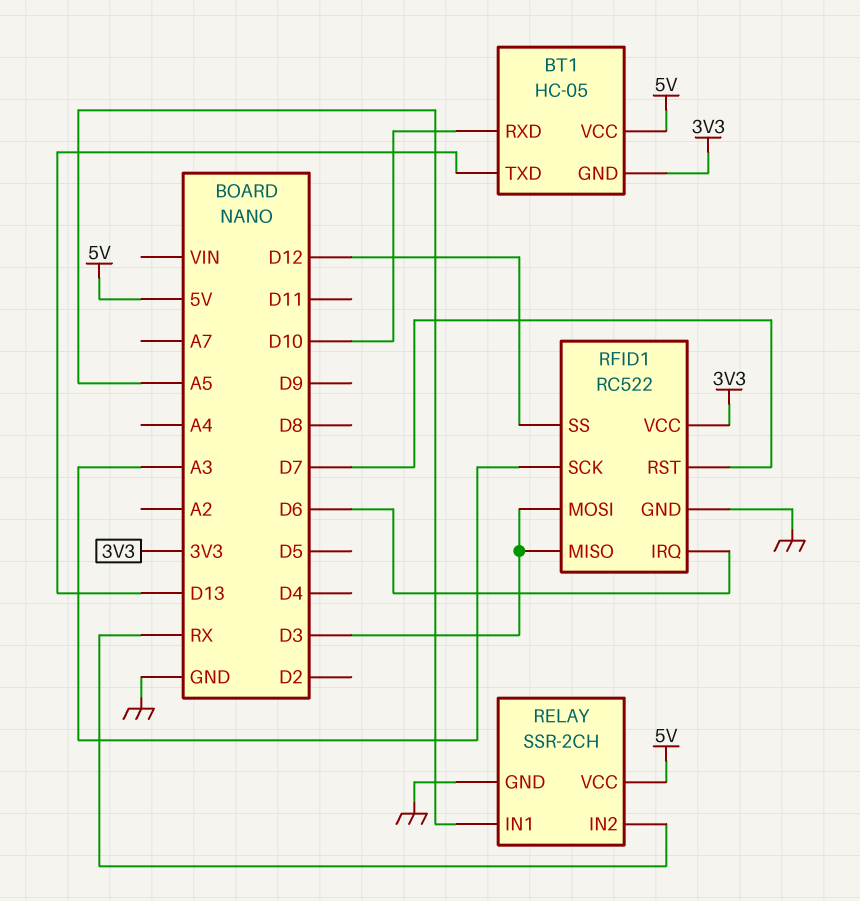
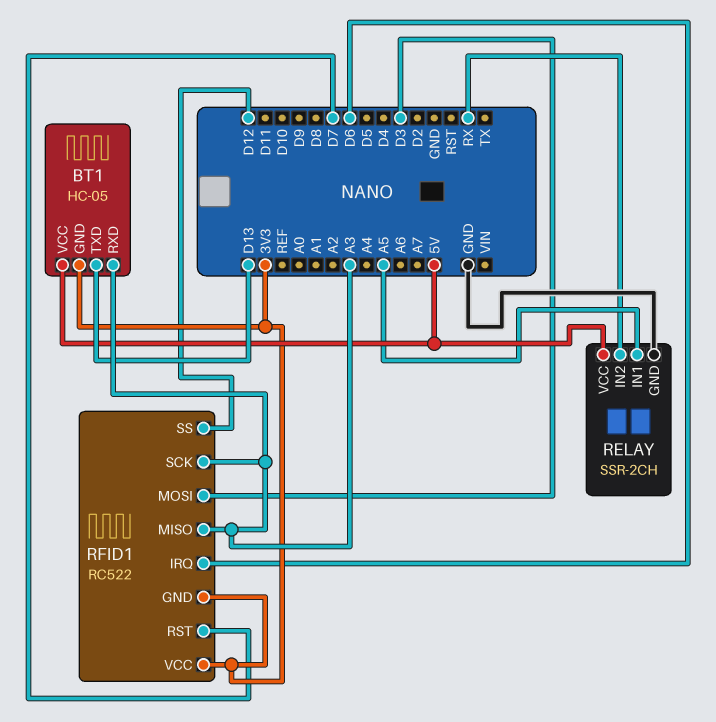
BT1 pin RXD: D10 -> A3
RFID1 pin GND: GND -> 3V3
RFID1 pin MISO: D3 -> A3

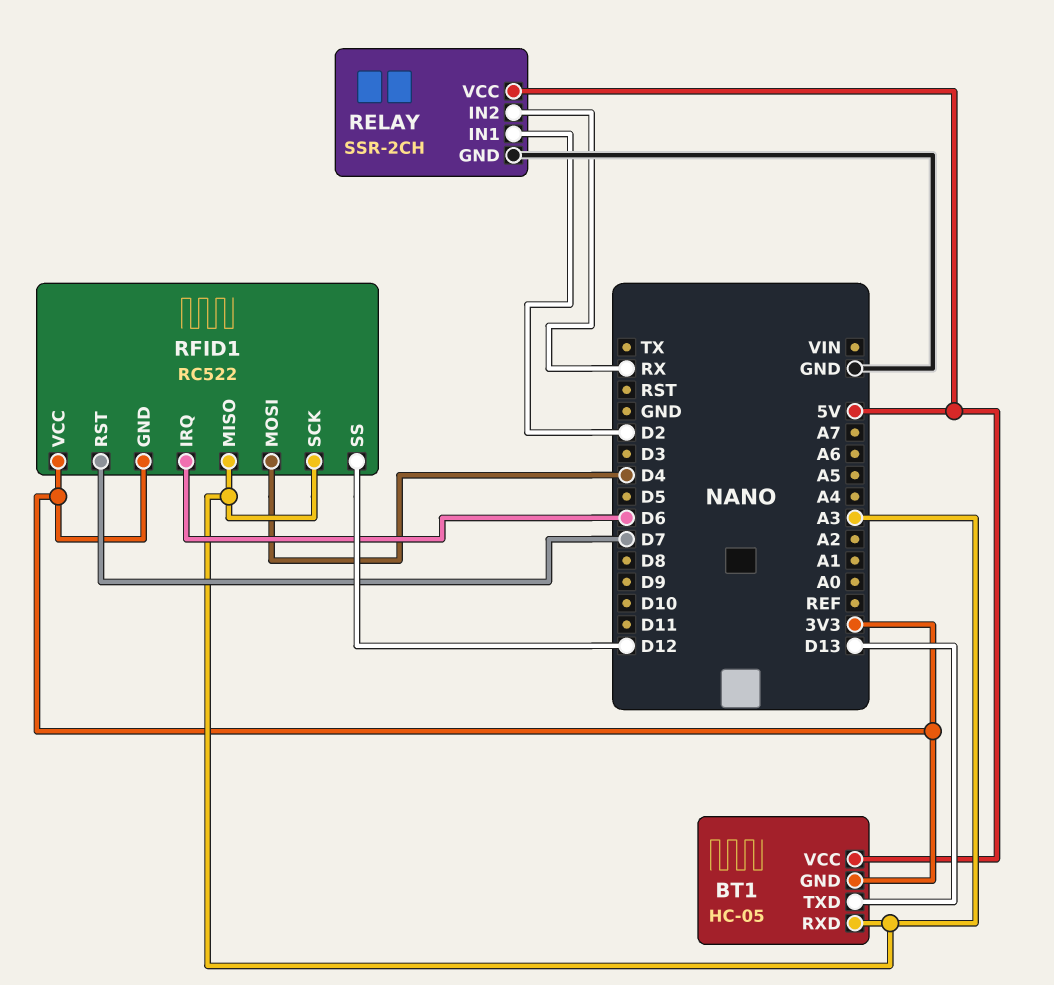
RELAY pin IN1: A5 -> D2
RFID1 pin MOSI: D3 -> D4

